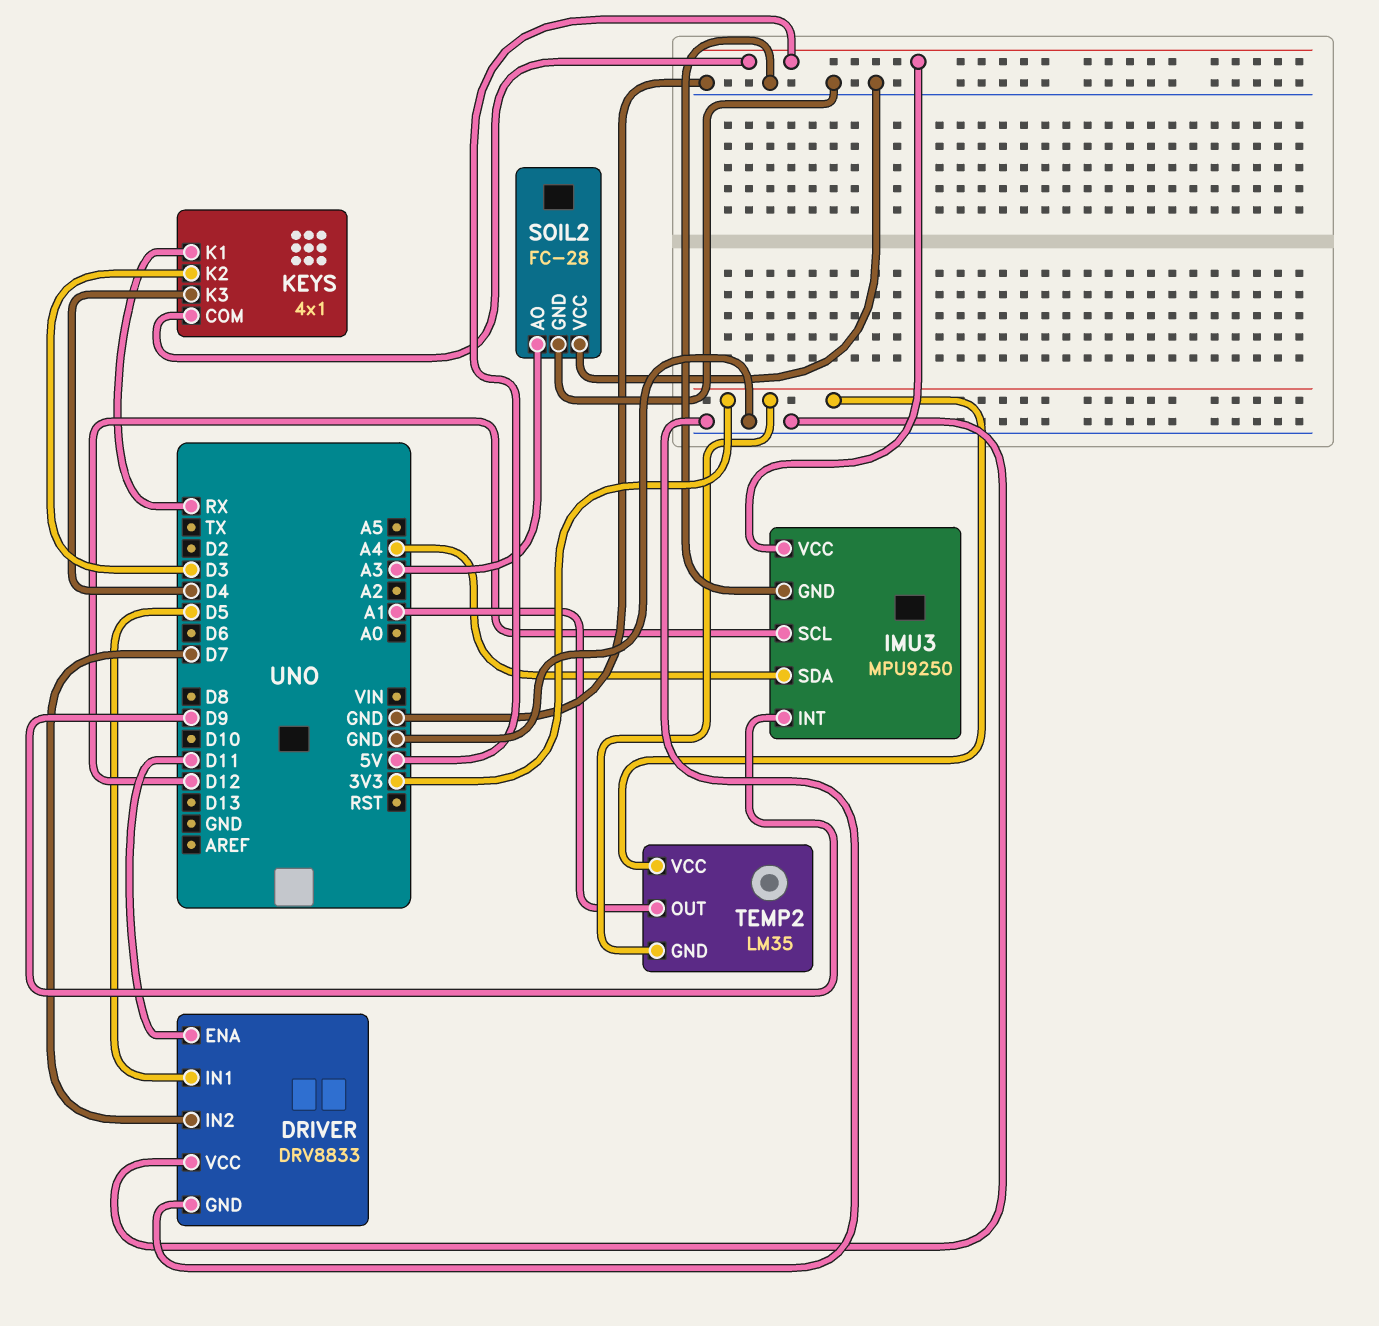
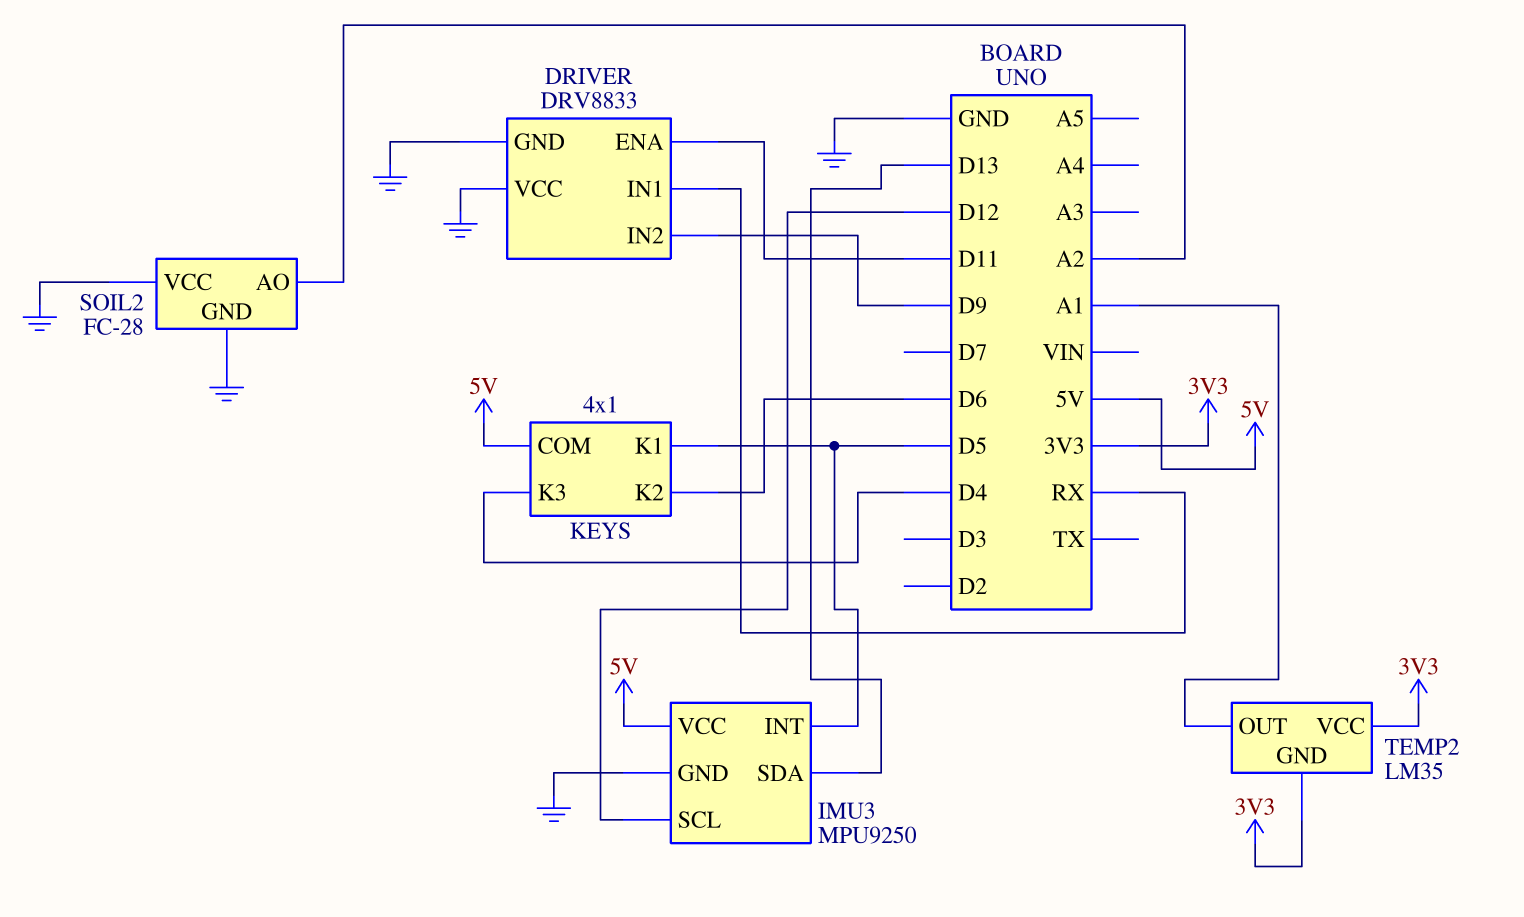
DRIVER pin IN1: D5 -> RX
DRIVER pin IN2: D7 -> D9
IMU3 pin INT: D9 -> D5
IMU3 pin SDA: A4 -> D13
KEYS pin K1: RX -> D5
KEYS pin K2: D3 -> D6
SOIL2 pin AO: A3 -> A2

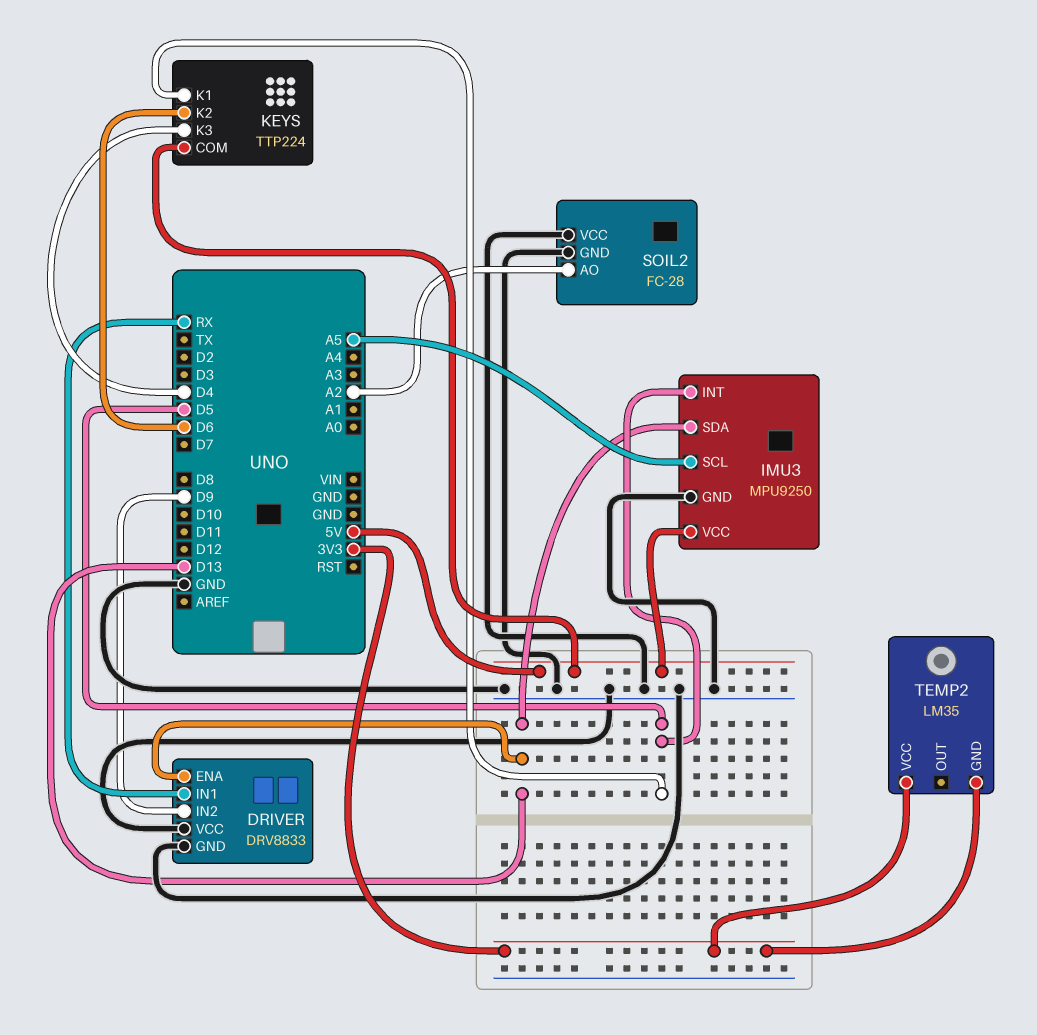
DRIVER pin ENA: D11 -> D13
IMU3 pin SCL: D12 -> A5
KEYS: 4x1 -> TTP224
TEMP2 pin OUT: A1 -> none

